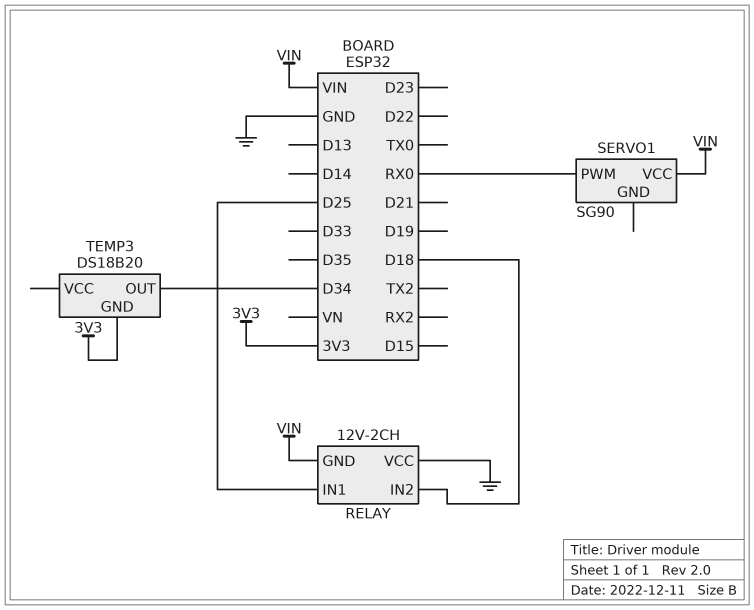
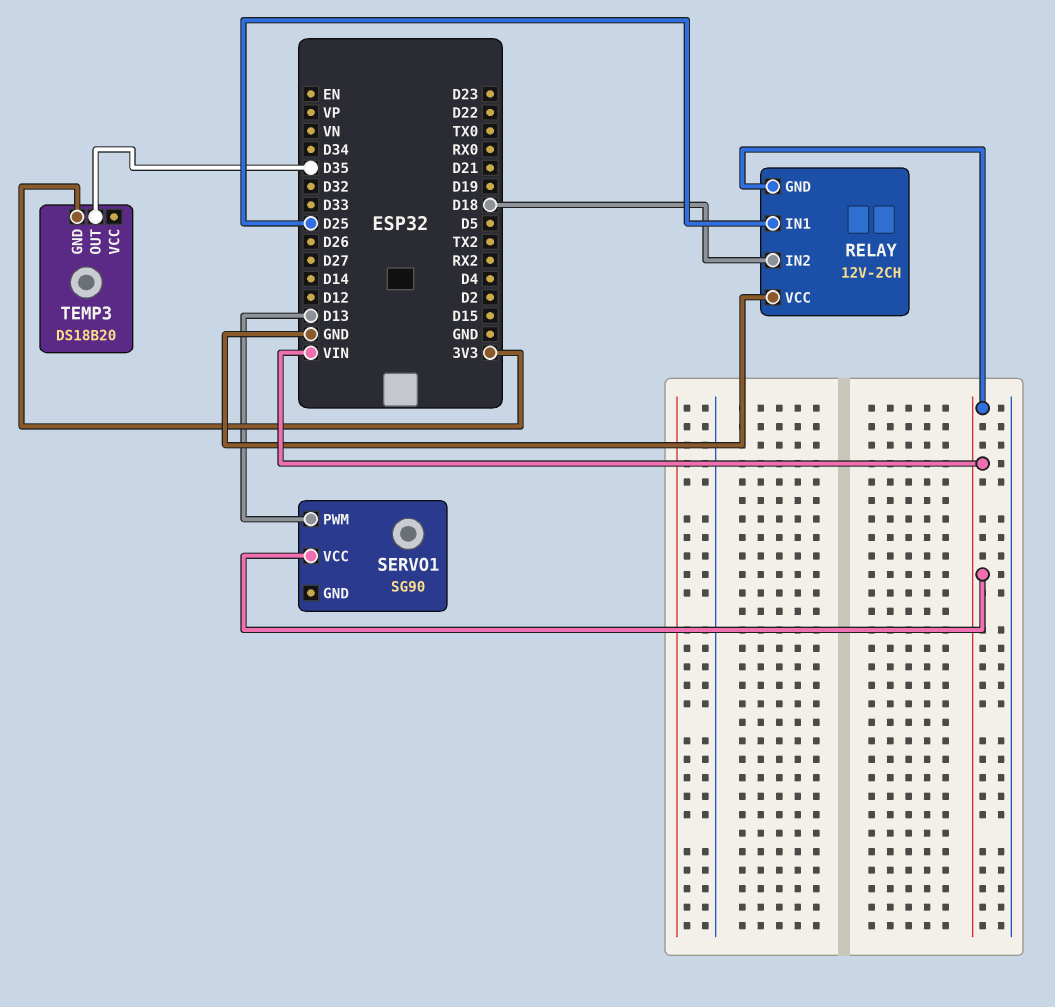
SERVO1 pin PWM: RX0 -> D13
TEMP3 pin OUT: D34 -> D35

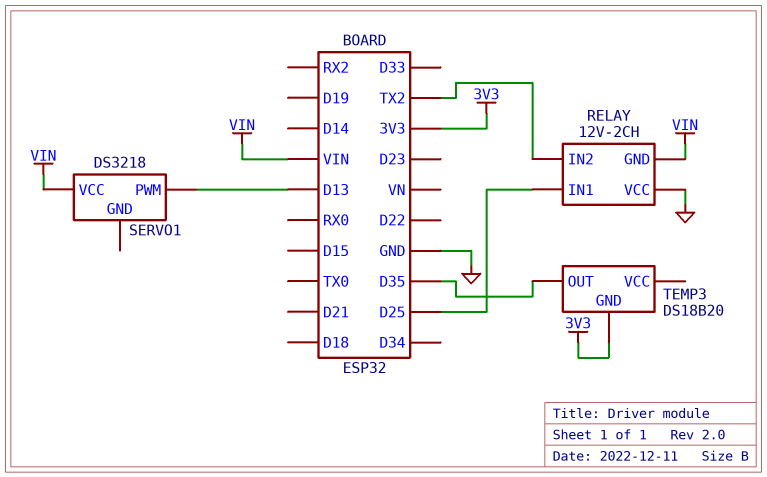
RELAY pin IN2: D18 -> TX2
SERVO1: SG90 -> DS3218

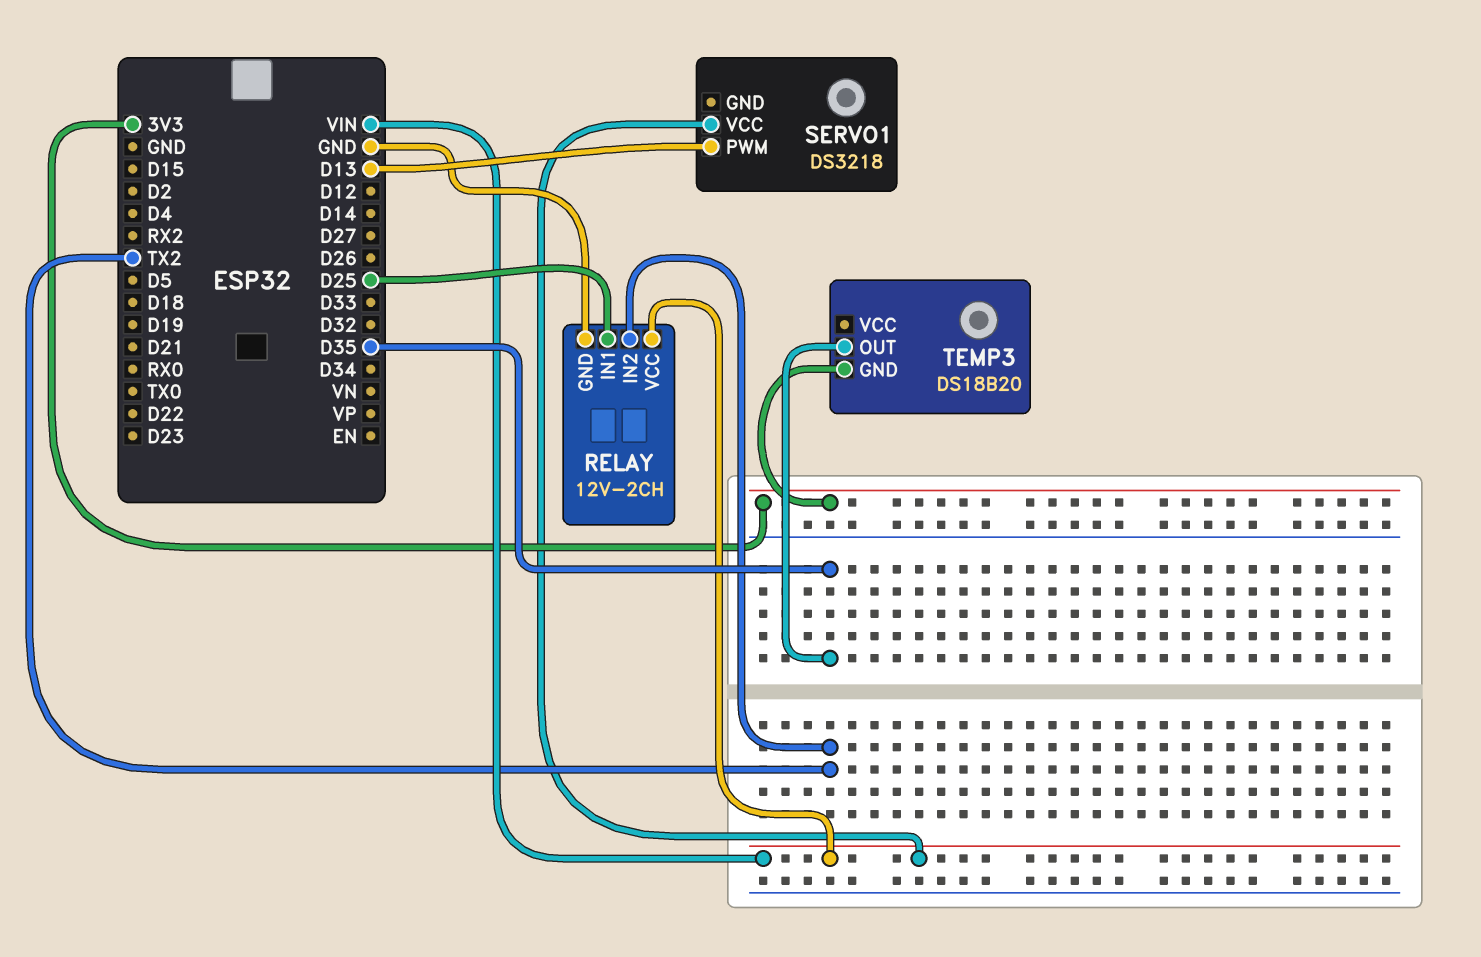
RELAY pin GND: VIN -> GND
RELAY pin VCC: GND -> VIN

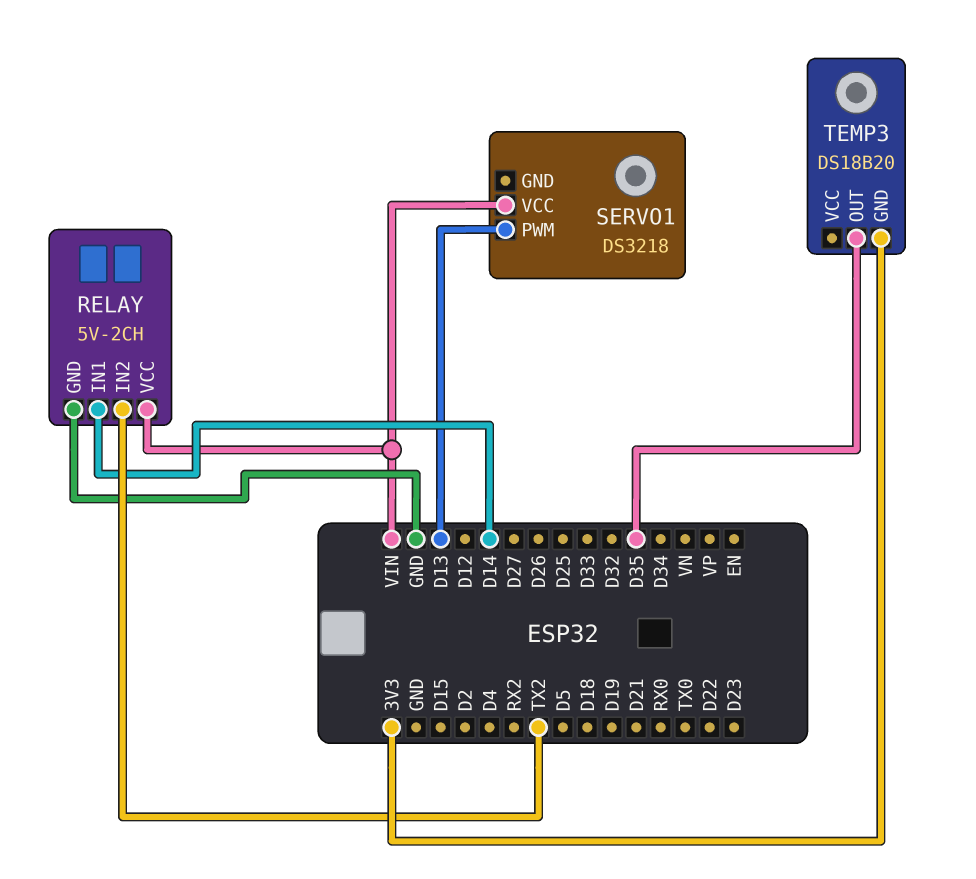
RELAY: 12V-2CH -> 5V-2CH
RELAY pin IN1: D25 -> D14

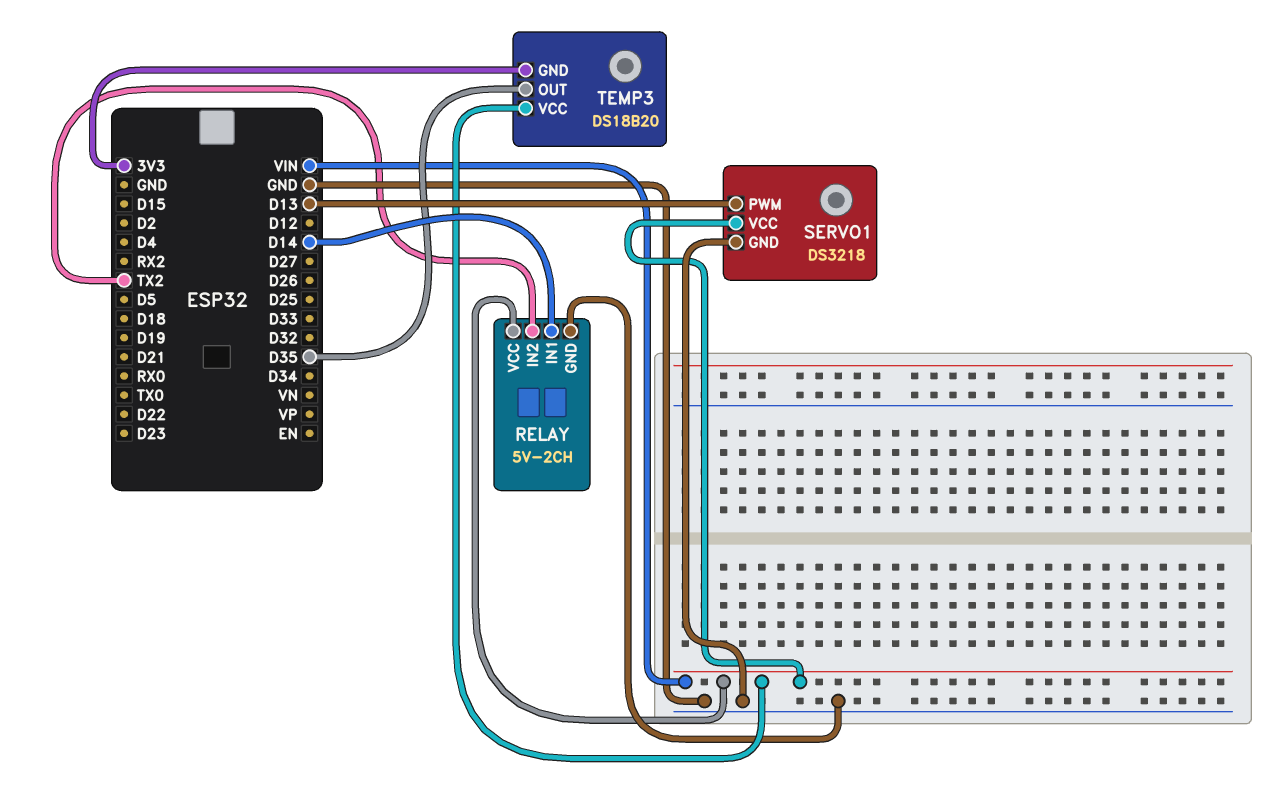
SERVO1 pin GND: none -> GND
TEMP3 pin VCC: none -> VIN

